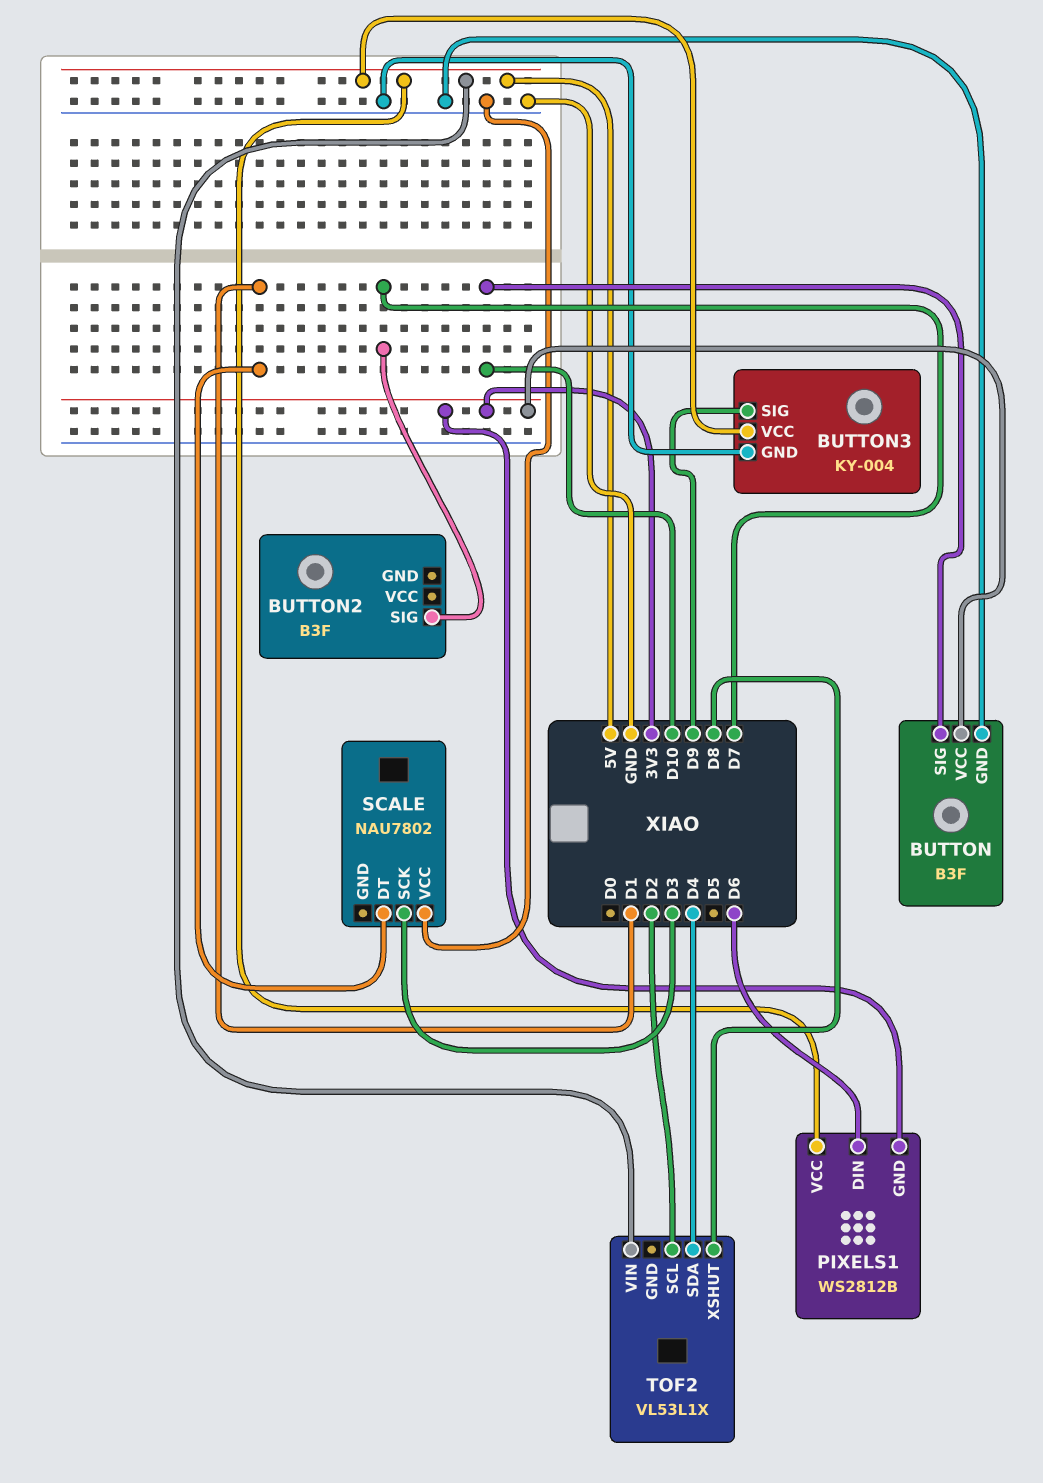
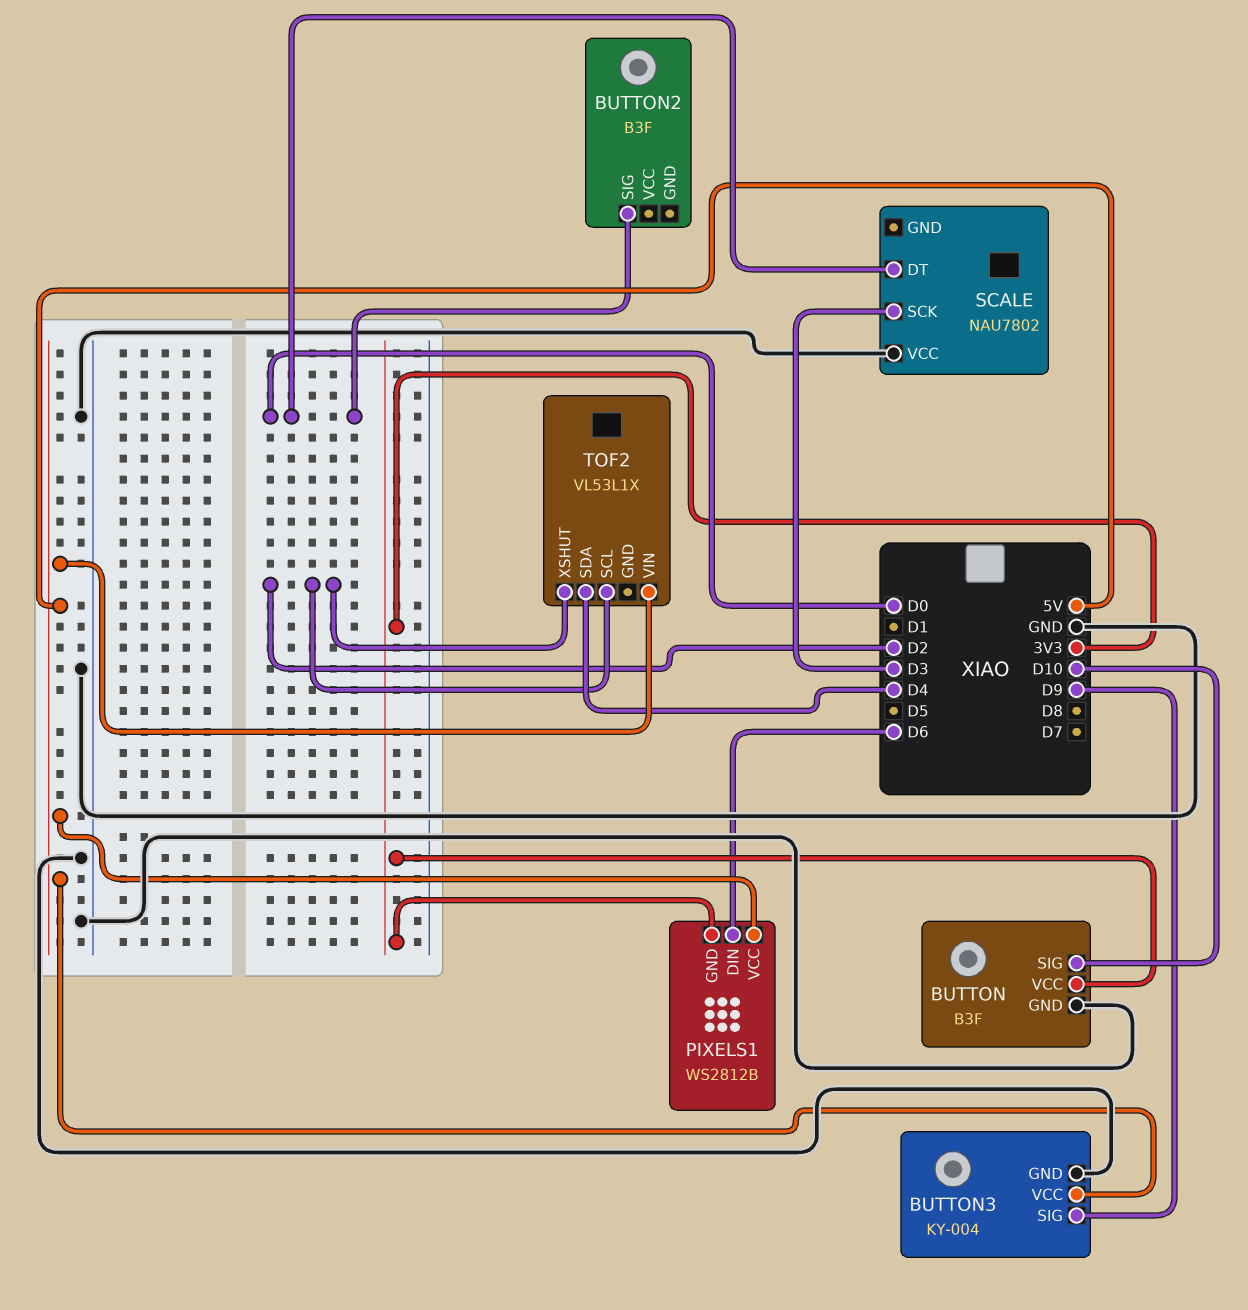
BUTTON2 pin SIG: D7 -> D0
SCALE pin DT: D1 -> D0
TOF2 pin XSHUT: D8 -> D2

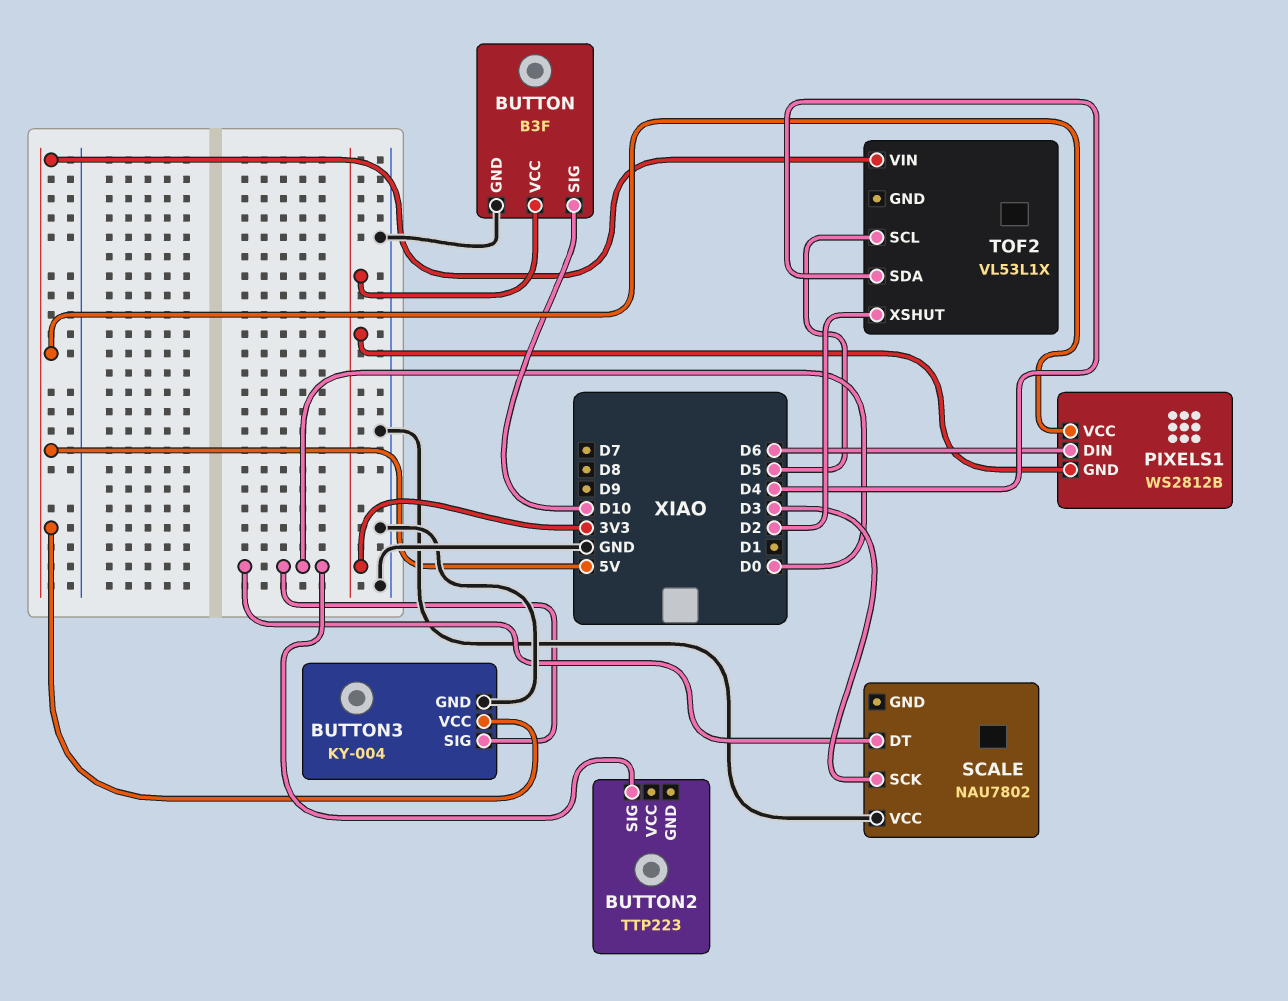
BUTTON2: B3F -> TTP223
BUTTON3 pin SIG: D9 -> D0
TOF2 pin SCL: D2 -> D5

